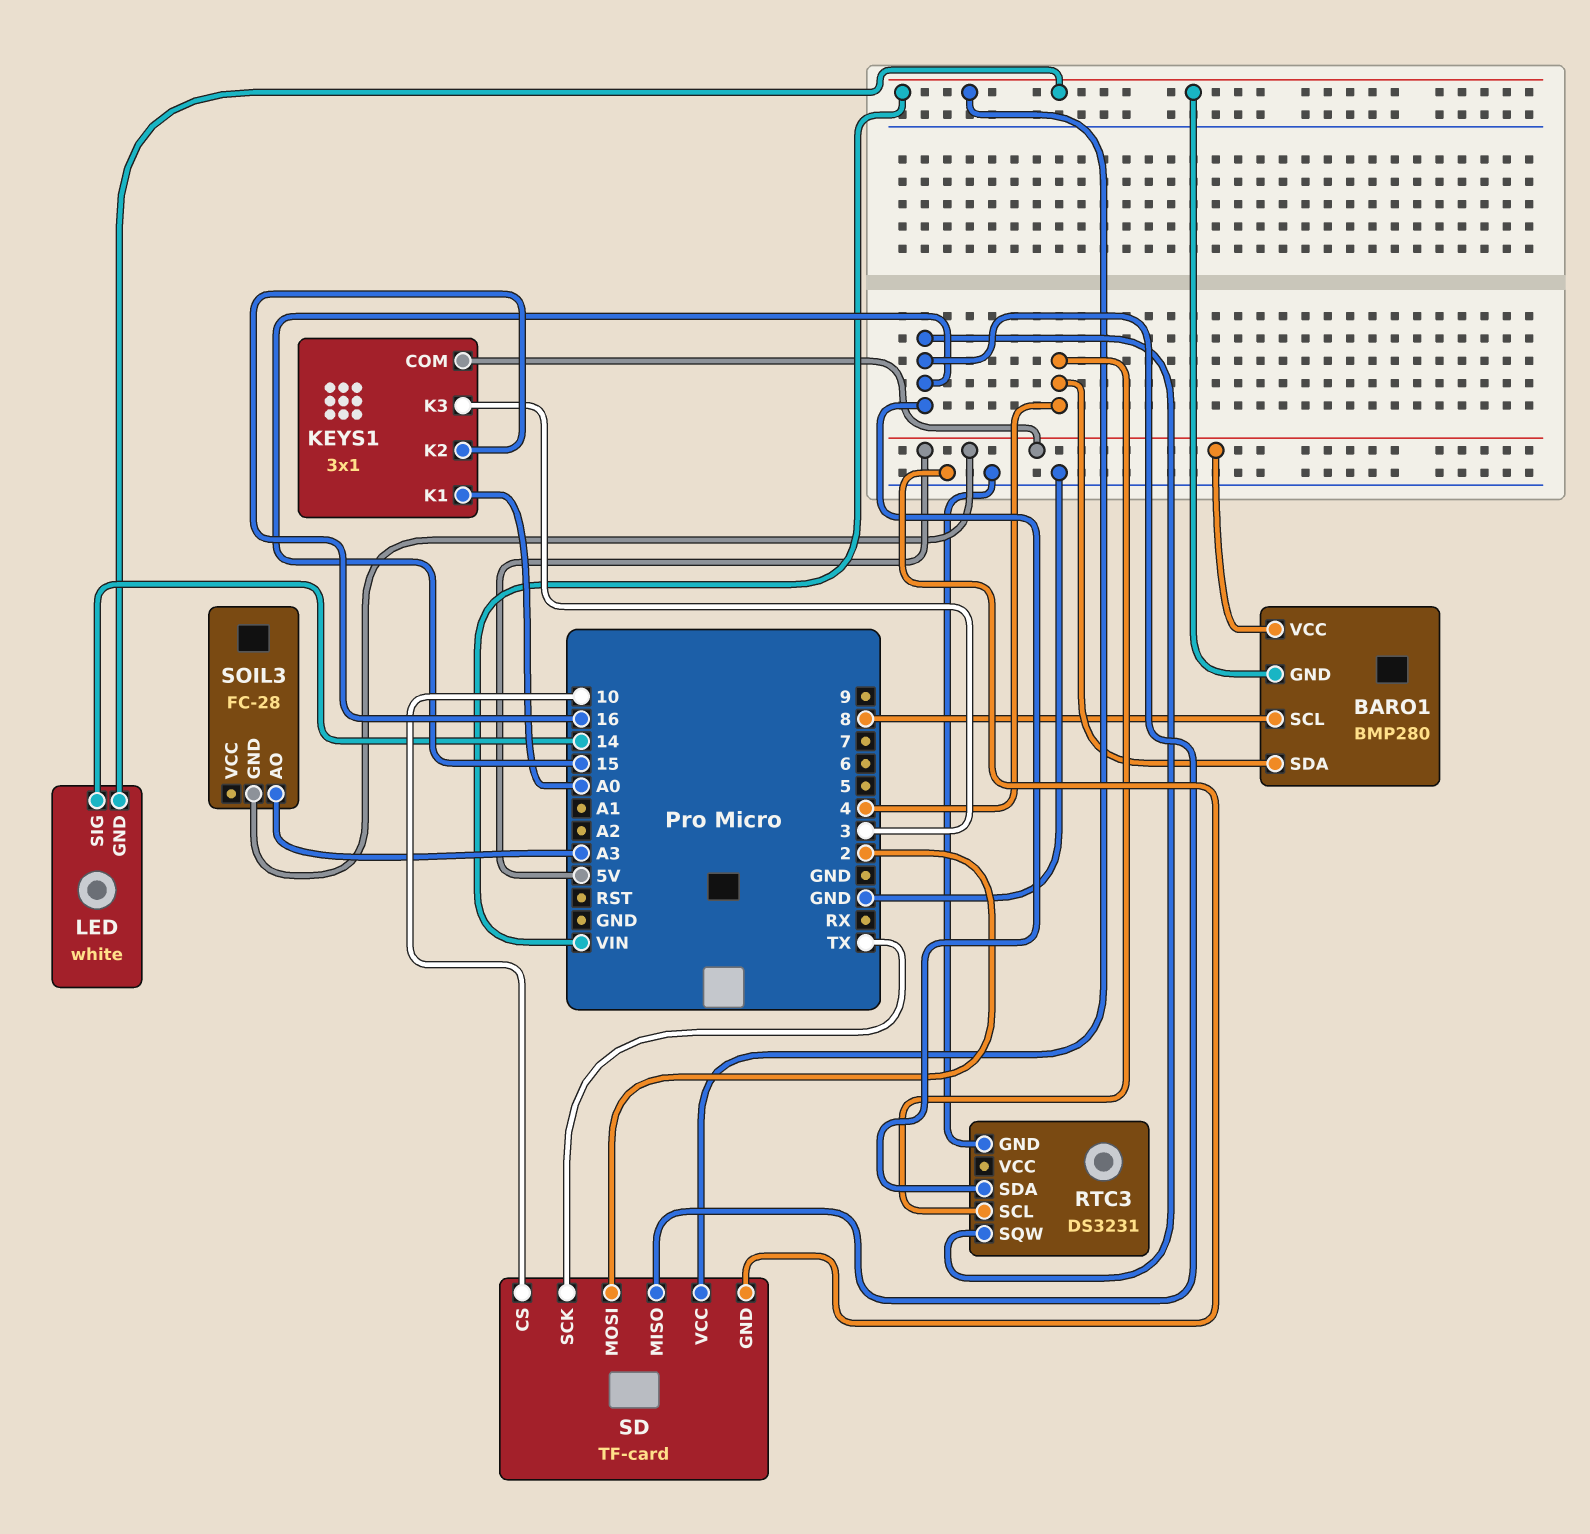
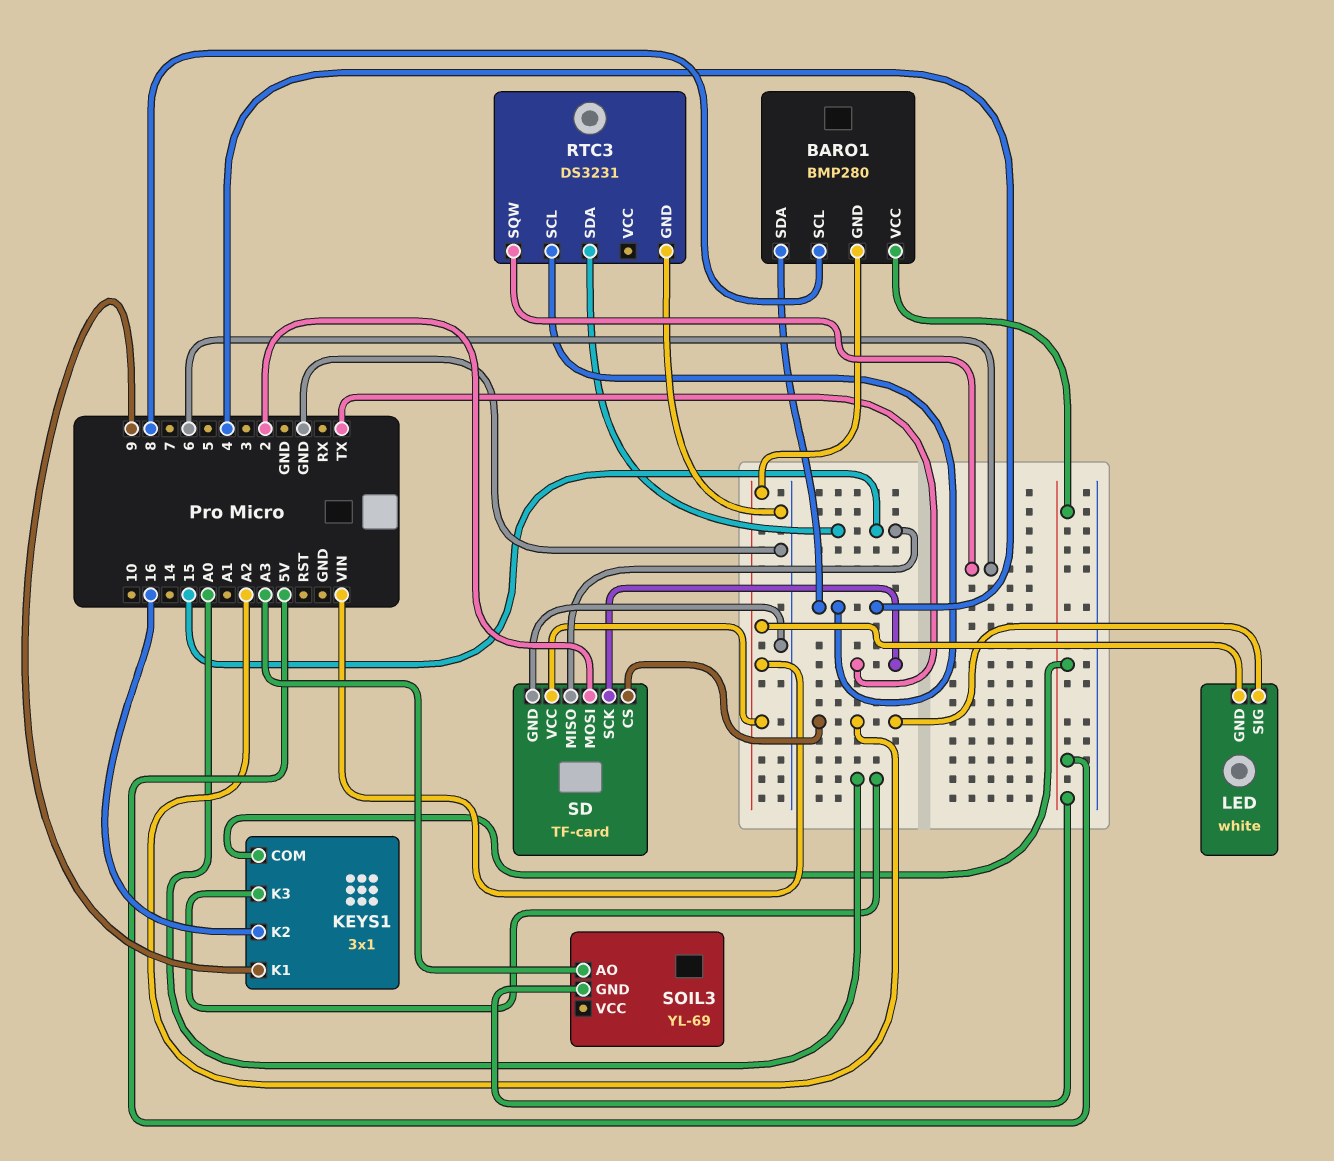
KEYS1 pin K1: A0 -> 9
KEYS1 pin K3: 3 -> A0
LED pin SIG: 14 -> A2
RTC3 pin SQW: 15 -> 6
SD pin CS: 10 -> A2
SOIL3: FC-28 -> YL-69

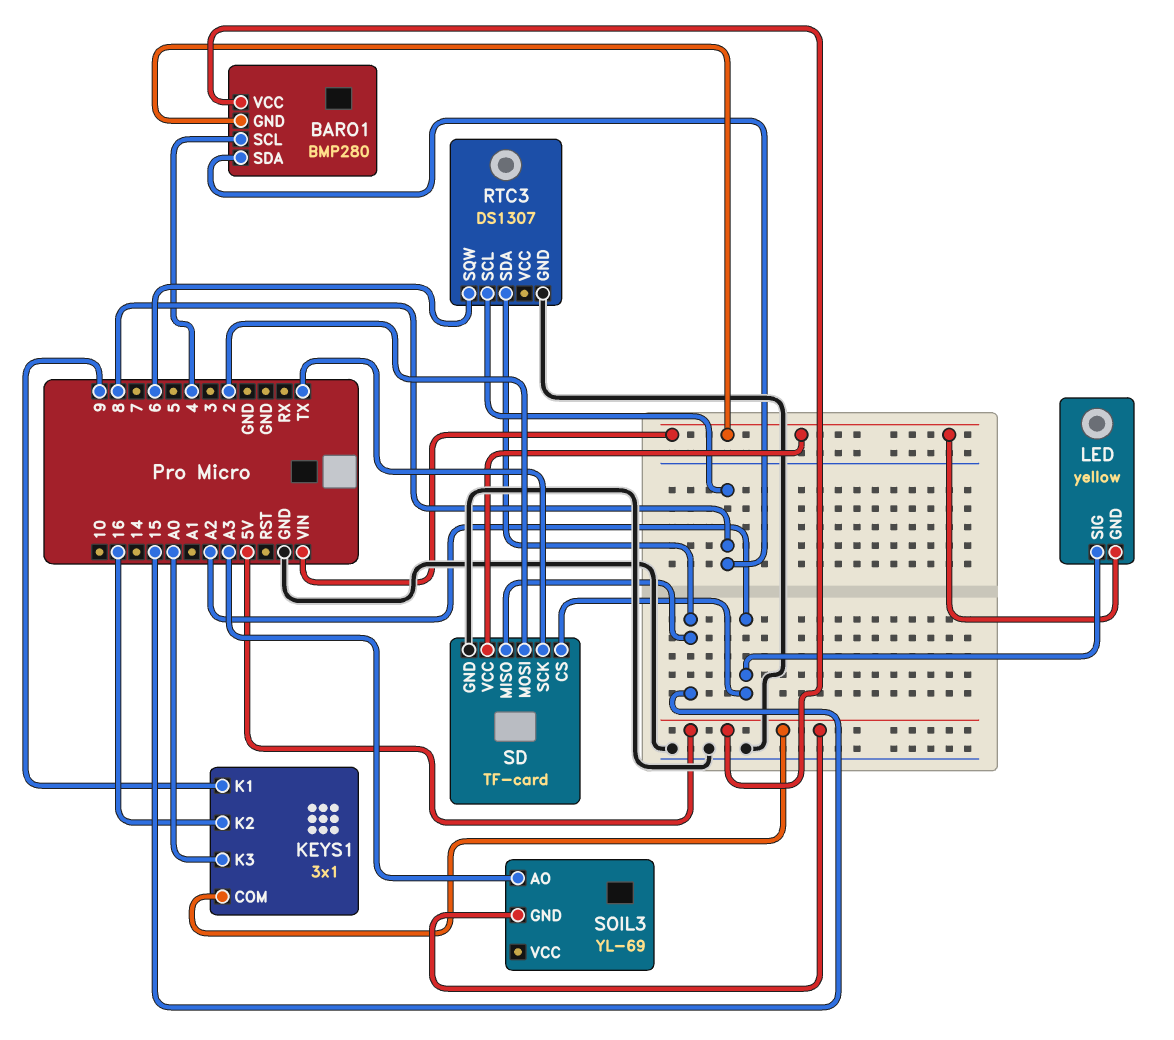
BARO1 pin SCL: 8 -> 4
BARO1 pin SDA: 4 -> 8
LED: white -> yellow
RTC3: DS3231 -> DS1307
RTC3 pin SCL: 4 -> 8

